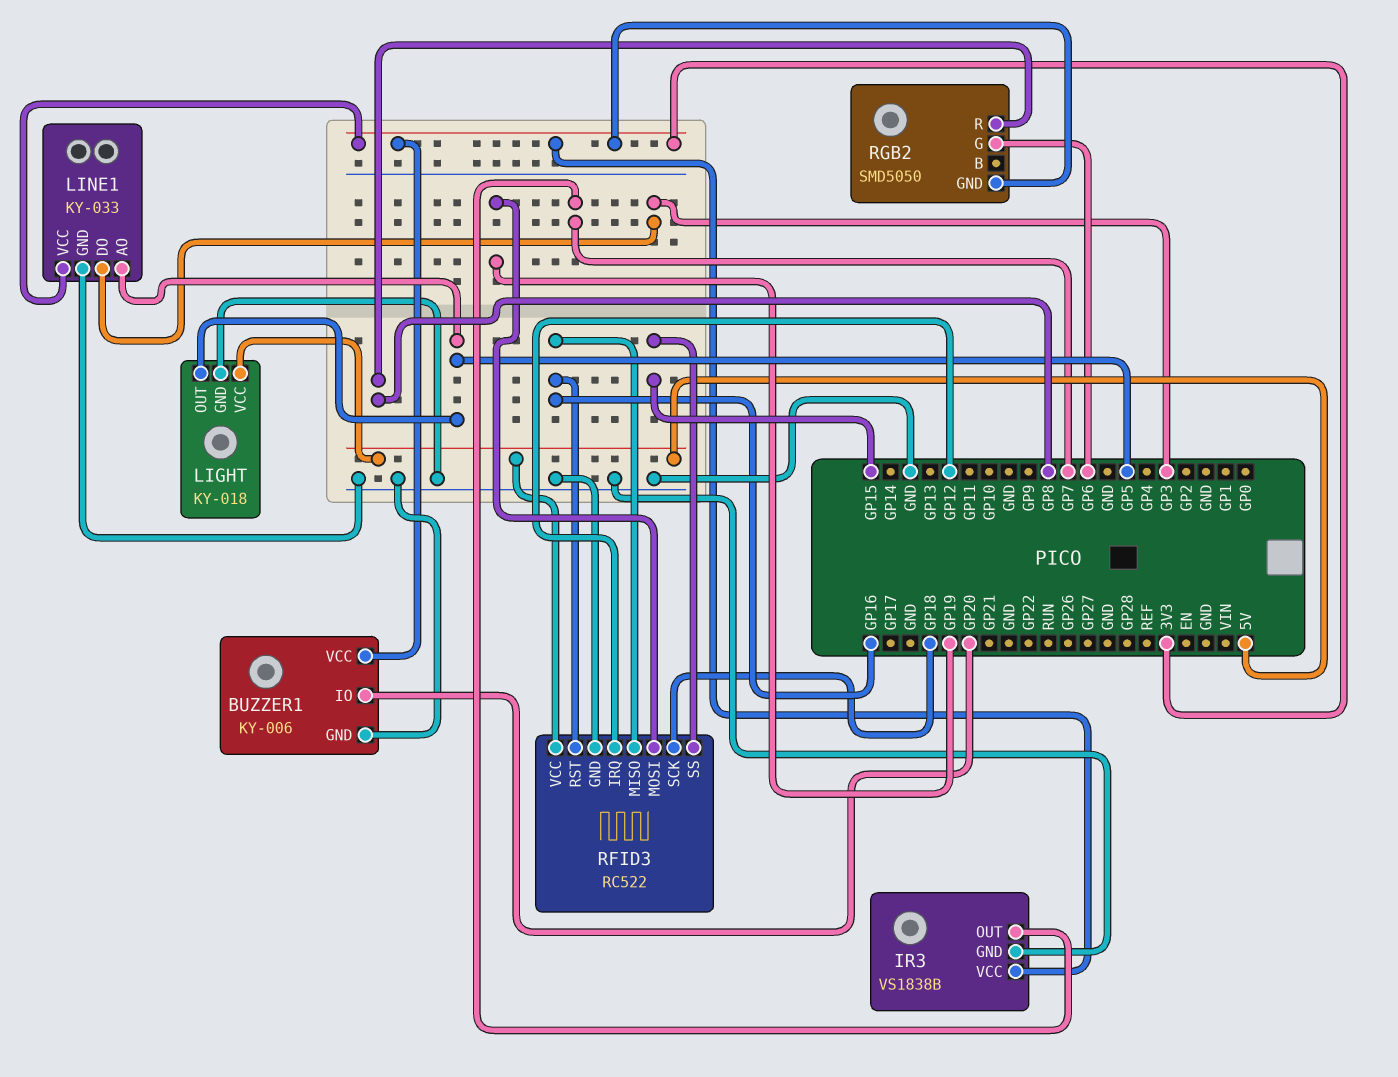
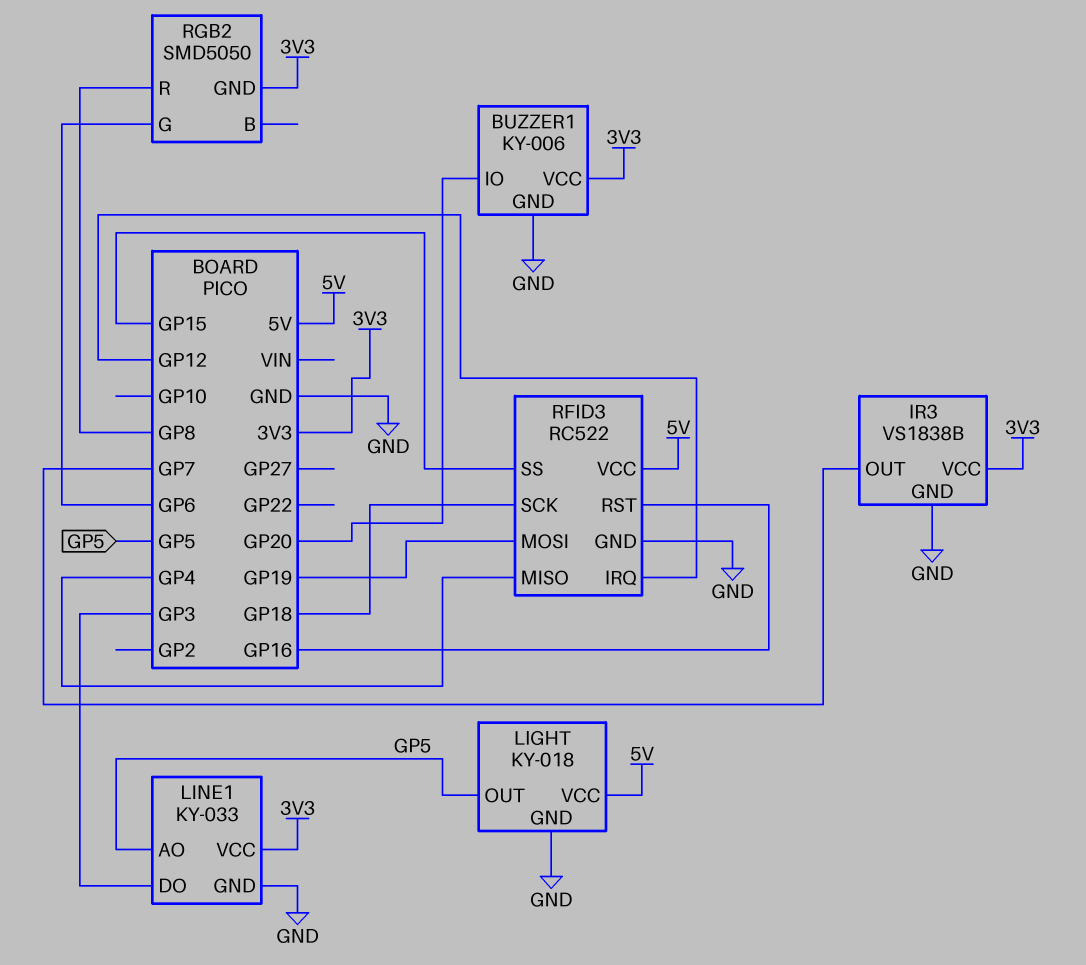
RFID3 pin MISO: GP16 -> GP4

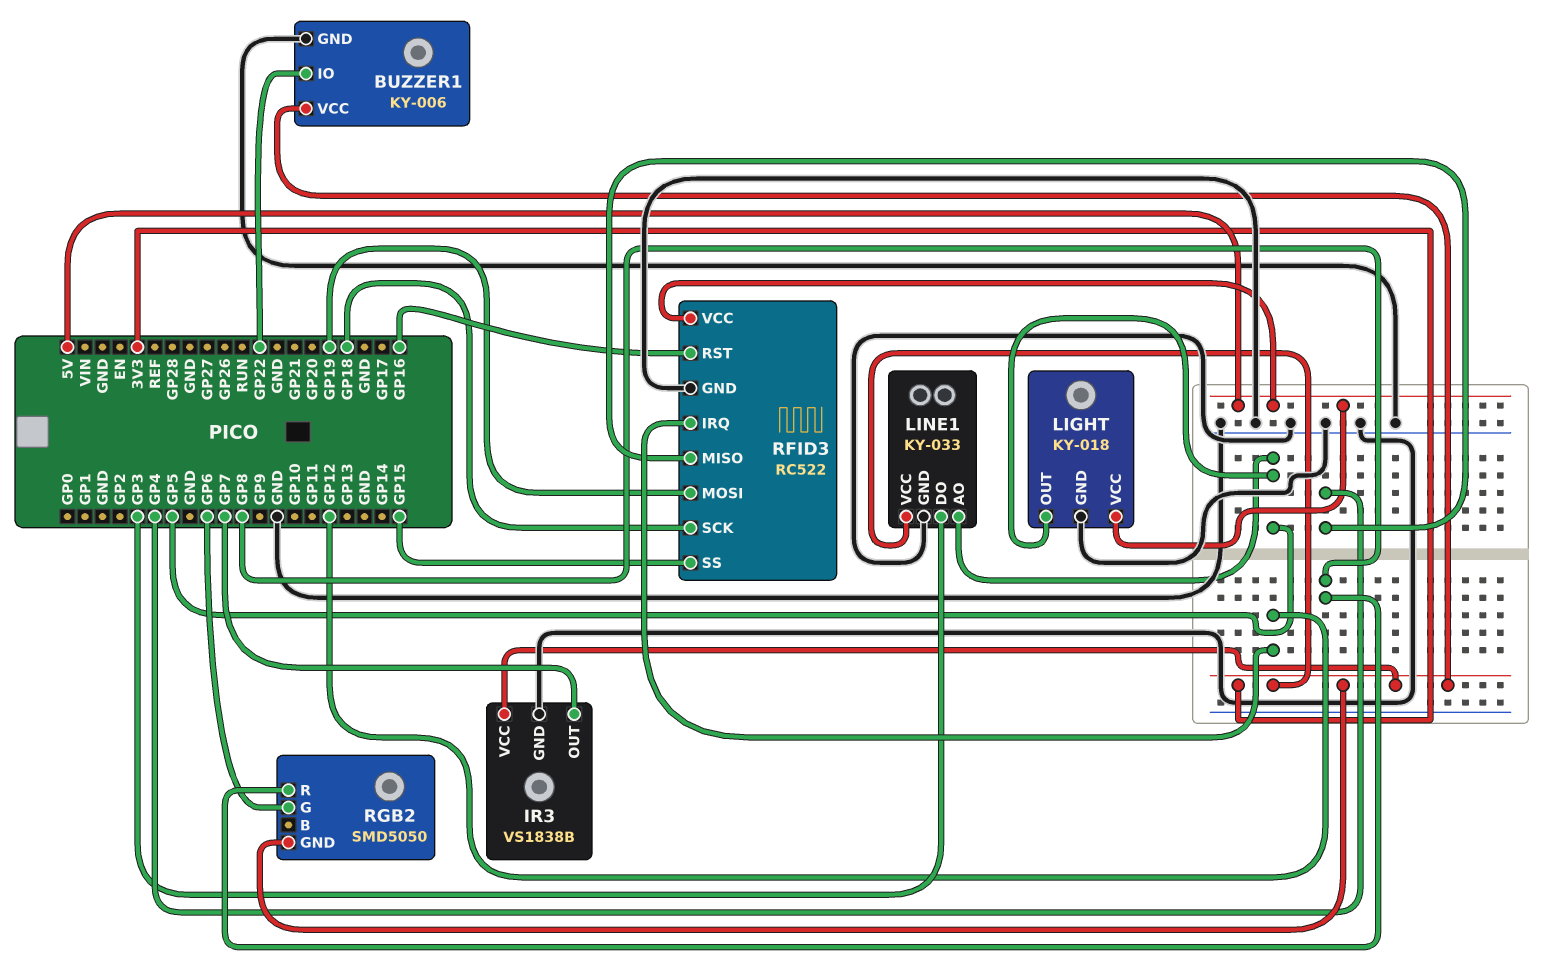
BUZZER1 pin IO: GP20 -> GP22

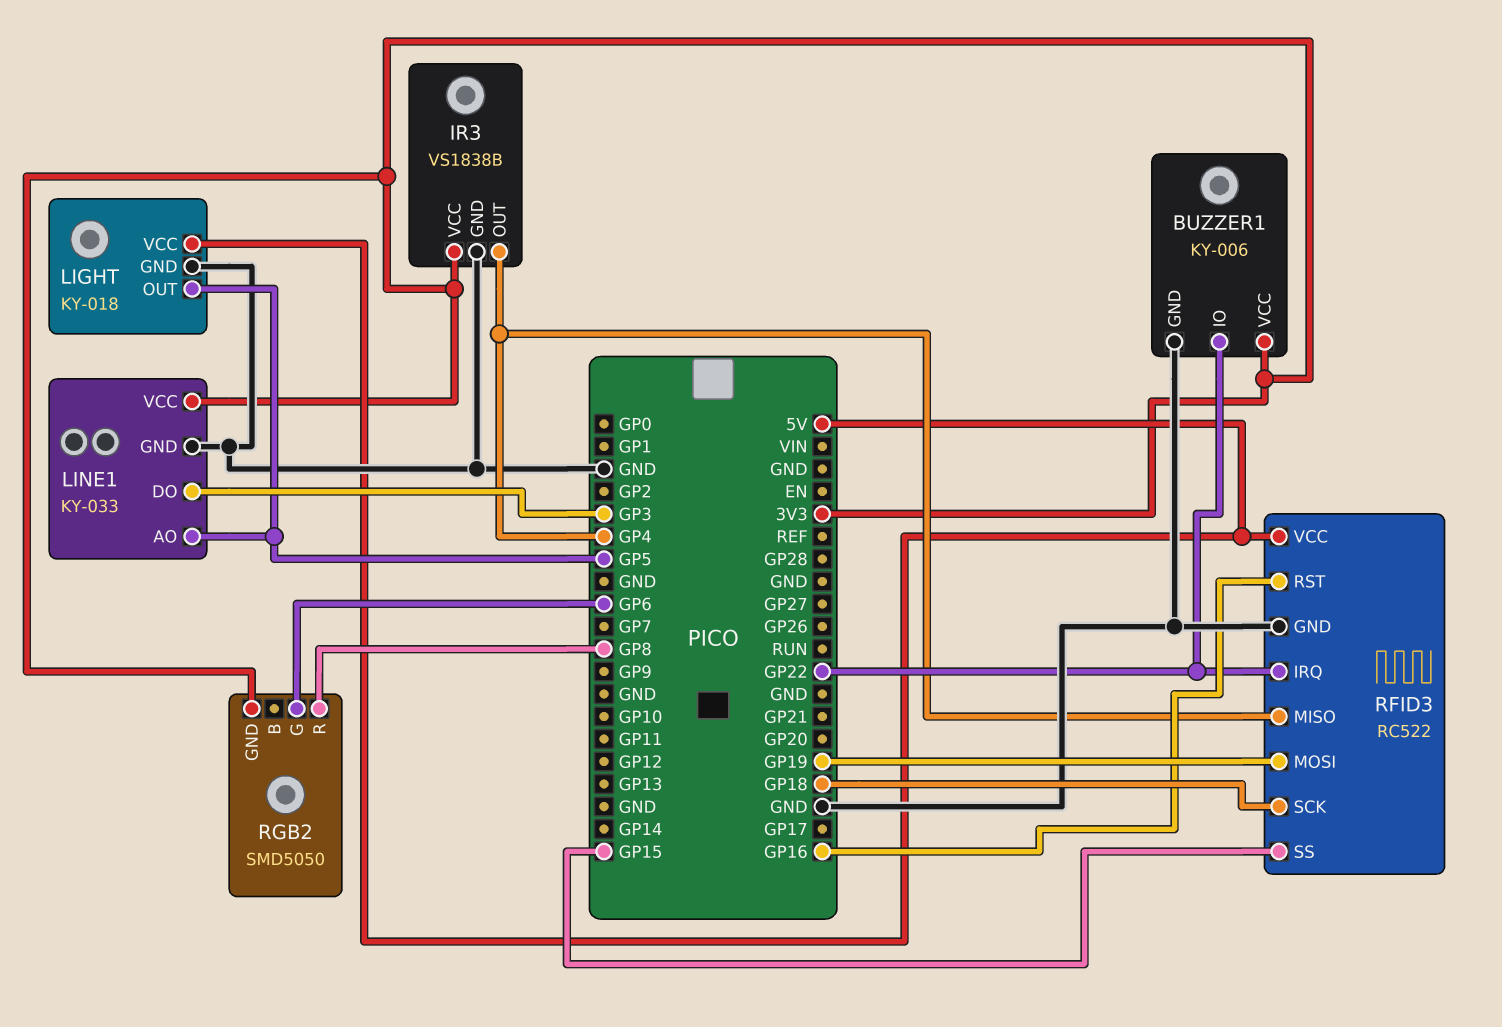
IR3 pin OUT: GP7 -> GP4
RFID3 pin IRQ: GP12 -> GP22

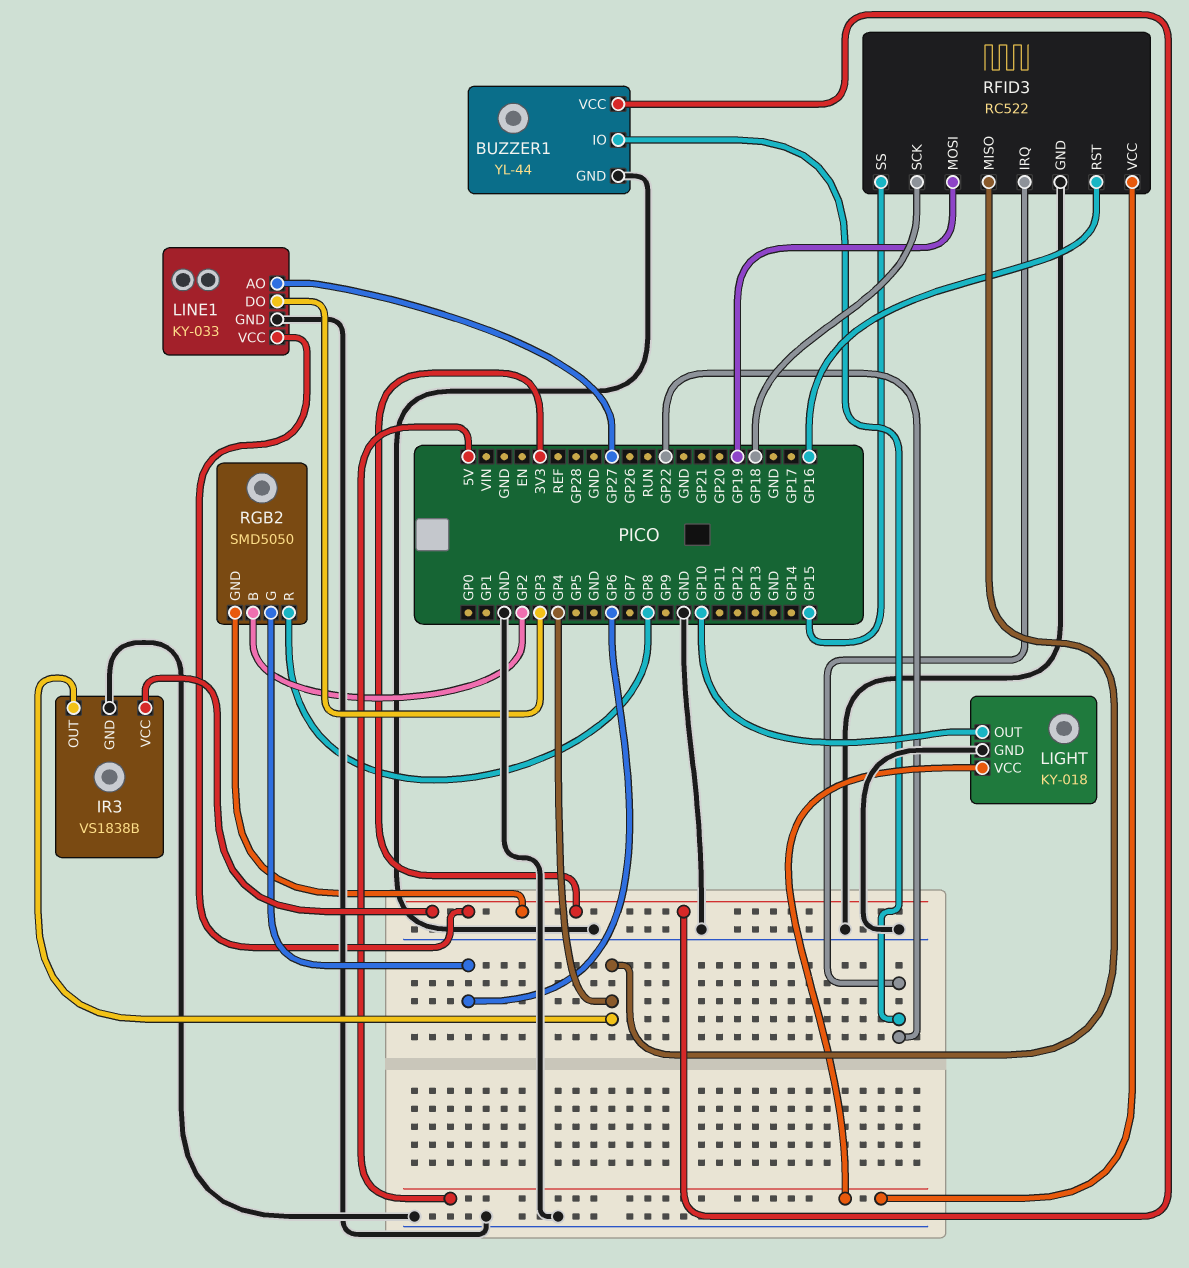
BUZZER1: KY-006 -> YL-44
LIGHT pin OUT: GP5 -> GP10
LINE1 pin AO: GP5 -> GP27
RGB2 pin B: none -> GP2

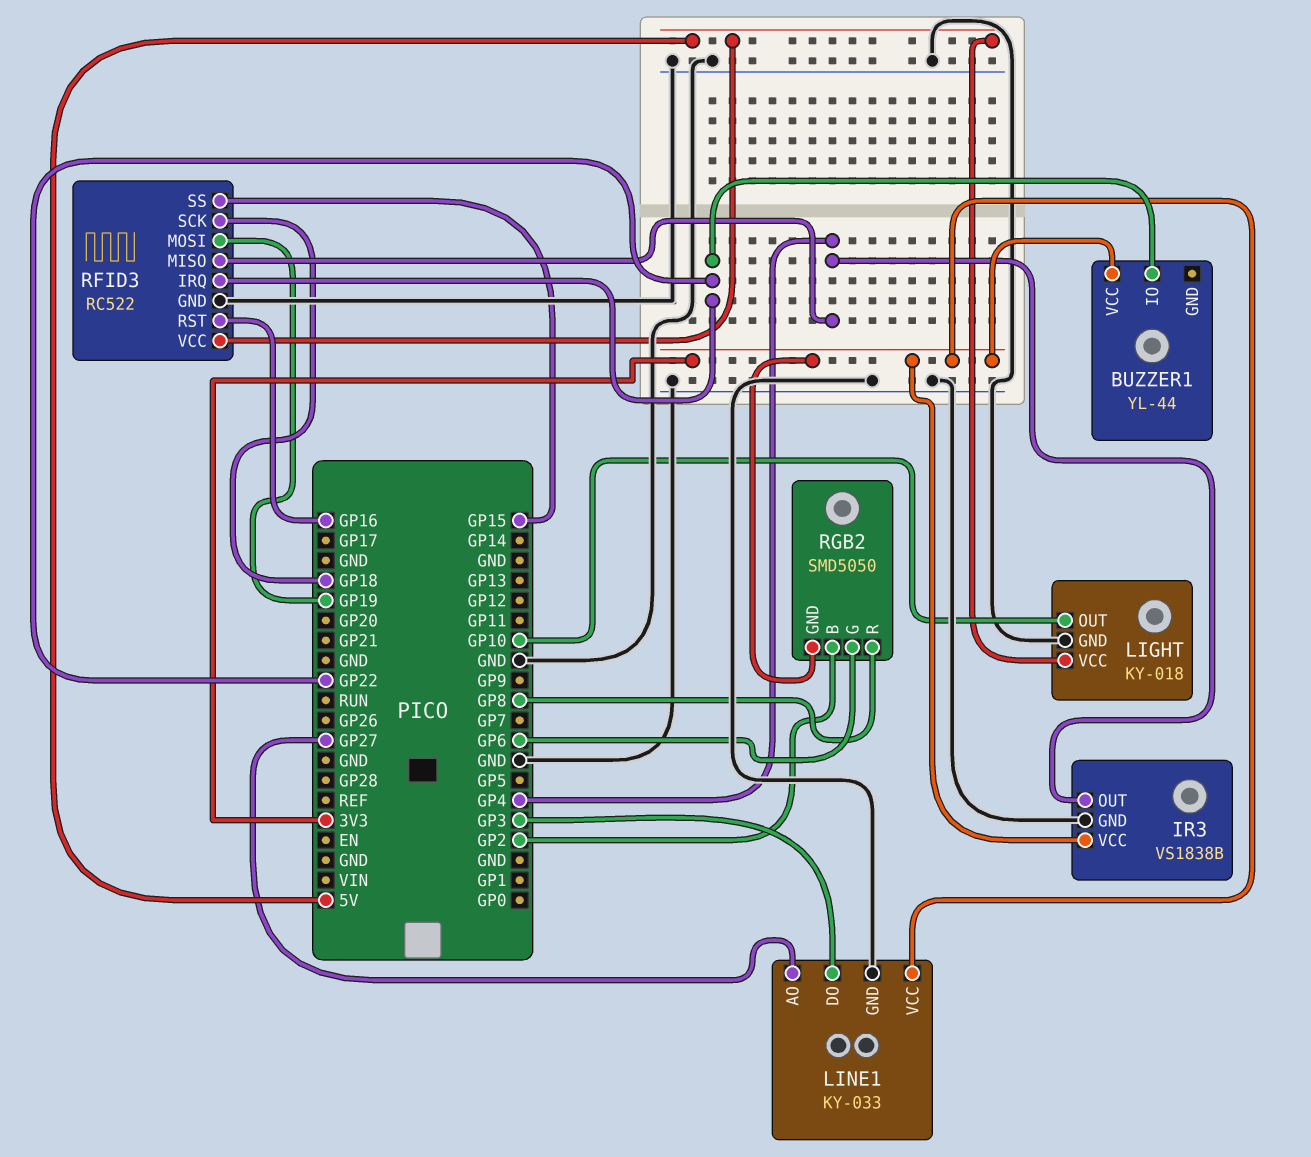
BUZZER1 pin GND: GND -> none

